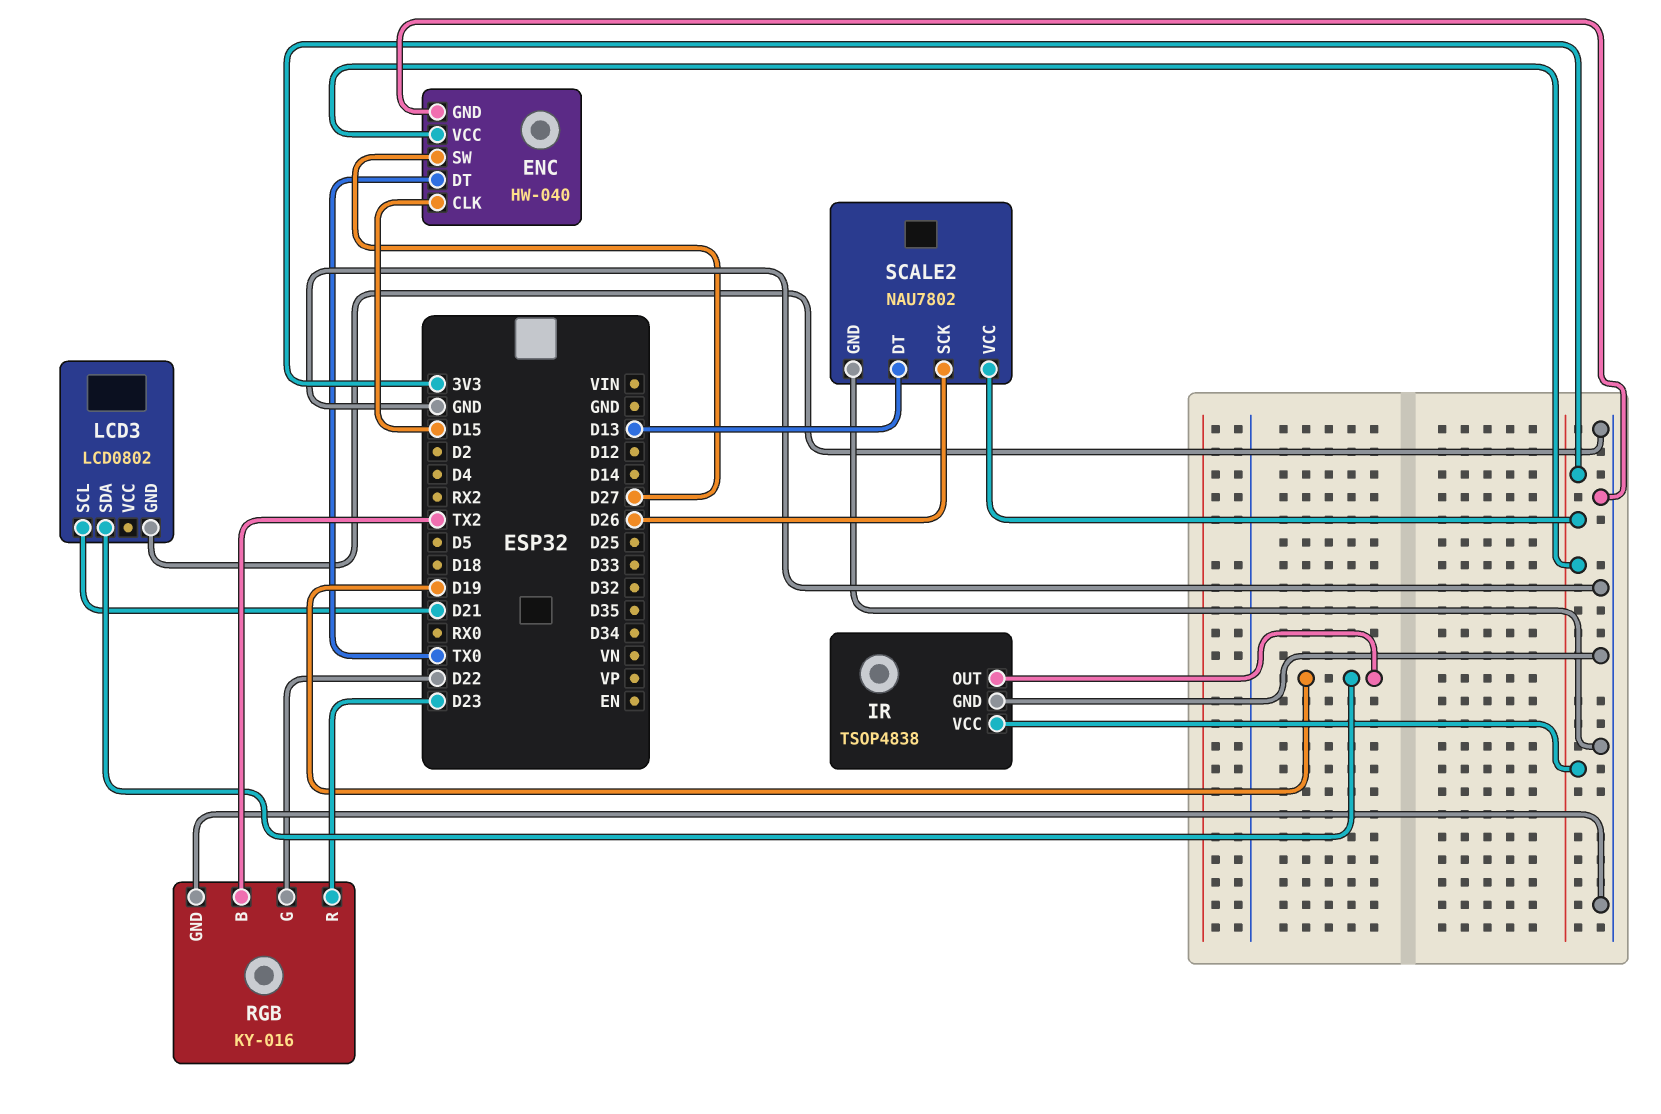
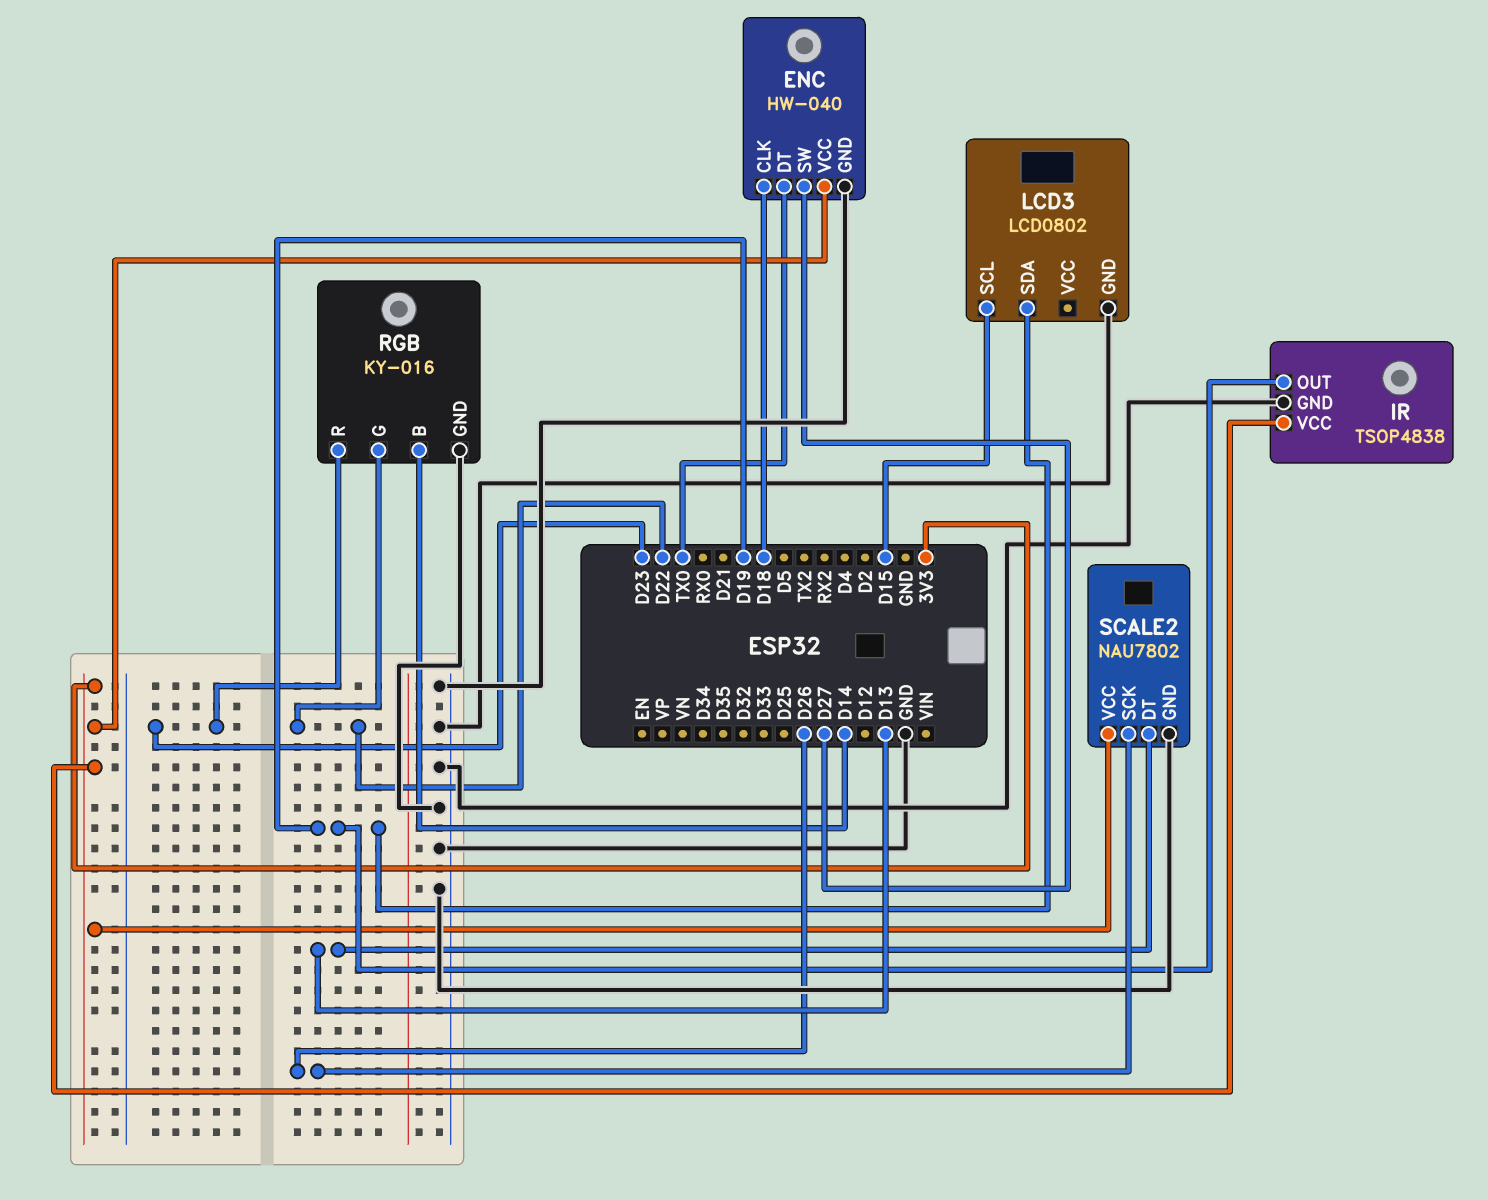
ENC pin CLK: D15 -> D18
LCD3 pin SCL: D21 -> D15
RGB pin B: TX2 -> D14

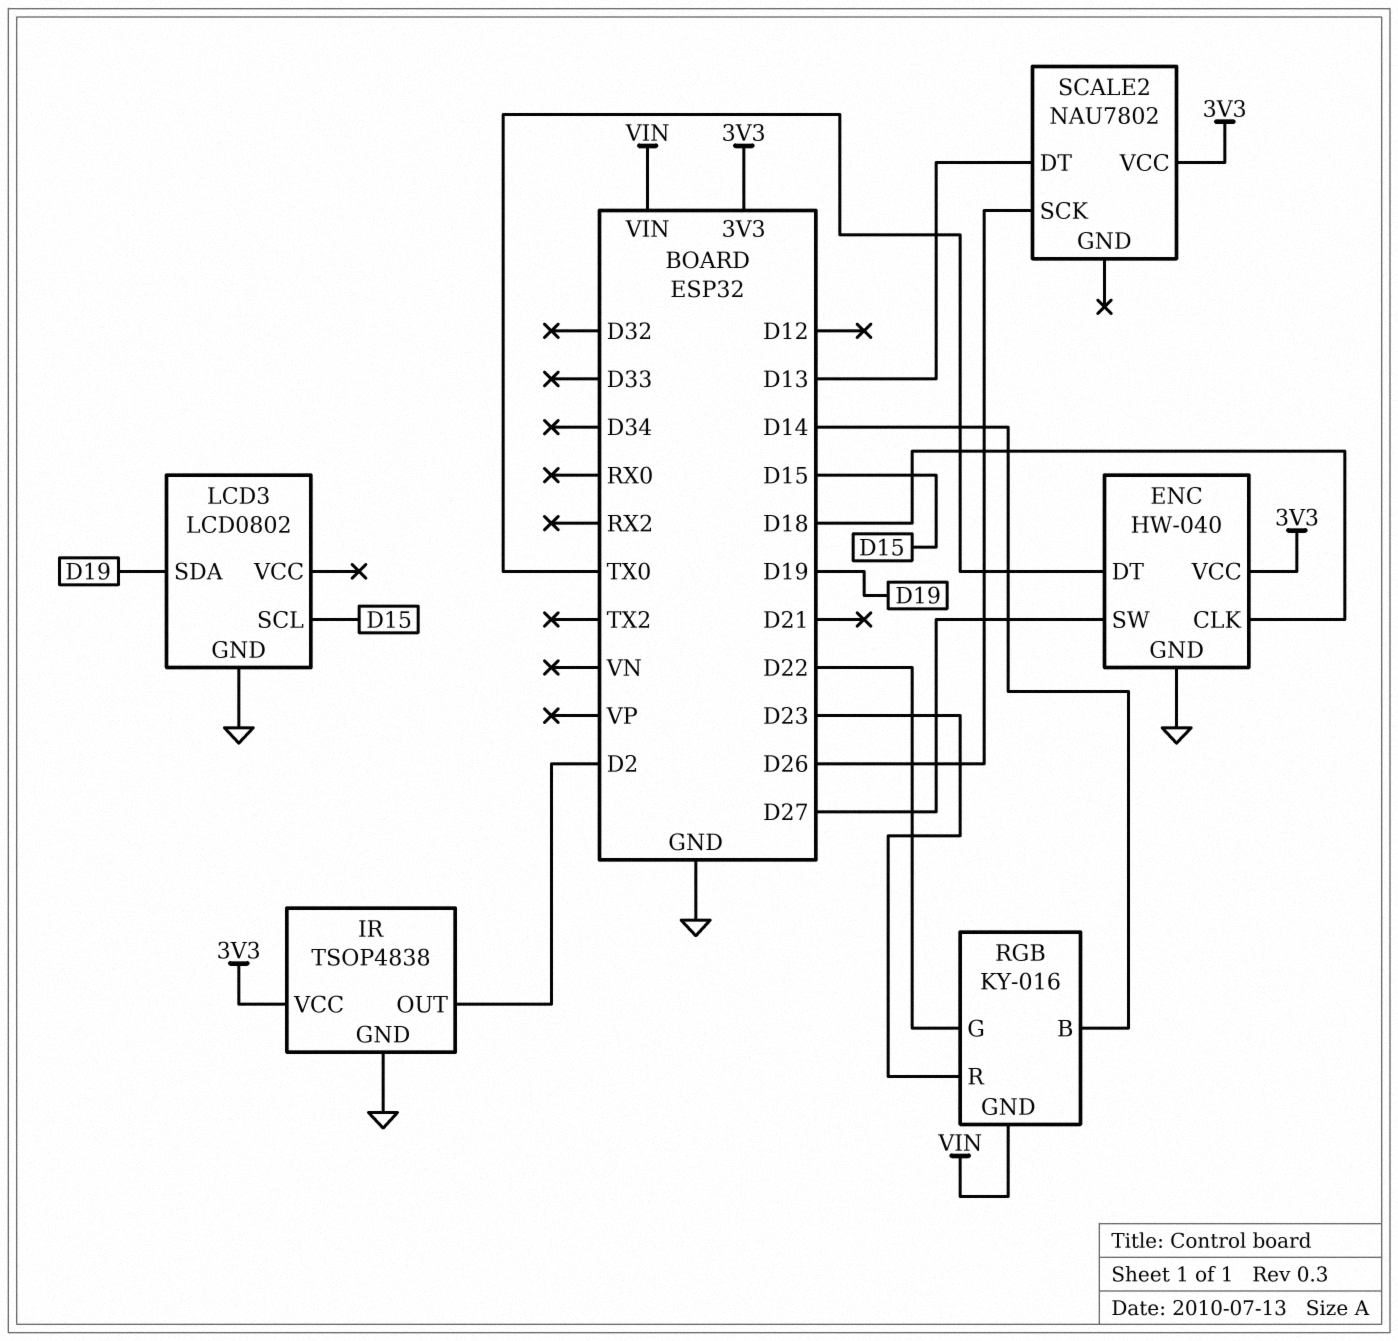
IR pin OUT: D19 -> D2
RGB pin GND: GND -> VIN
SCALE2 pin GND: GND -> none

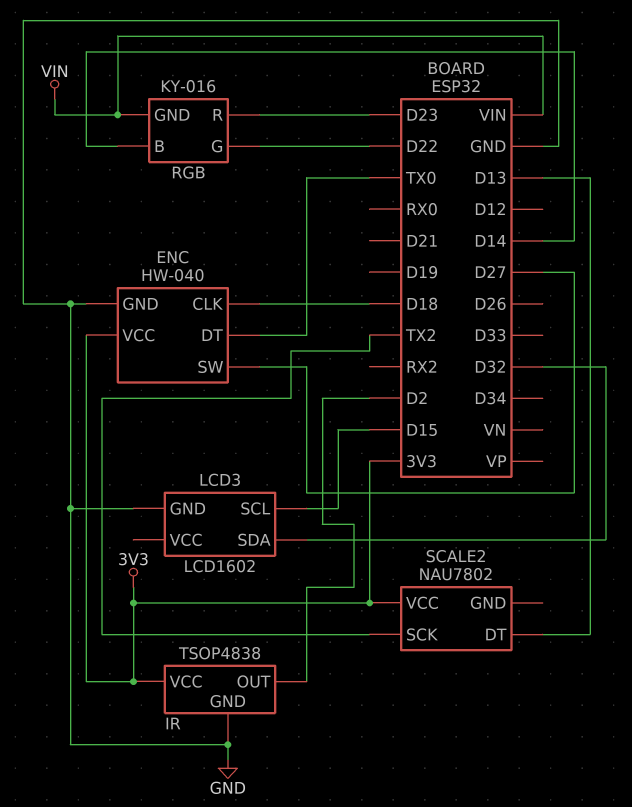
LCD3: LCD0802 -> LCD1602
LCD3 pin SDA: D19 -> D32
SCALE2 pin SCK: D26 -> TX2

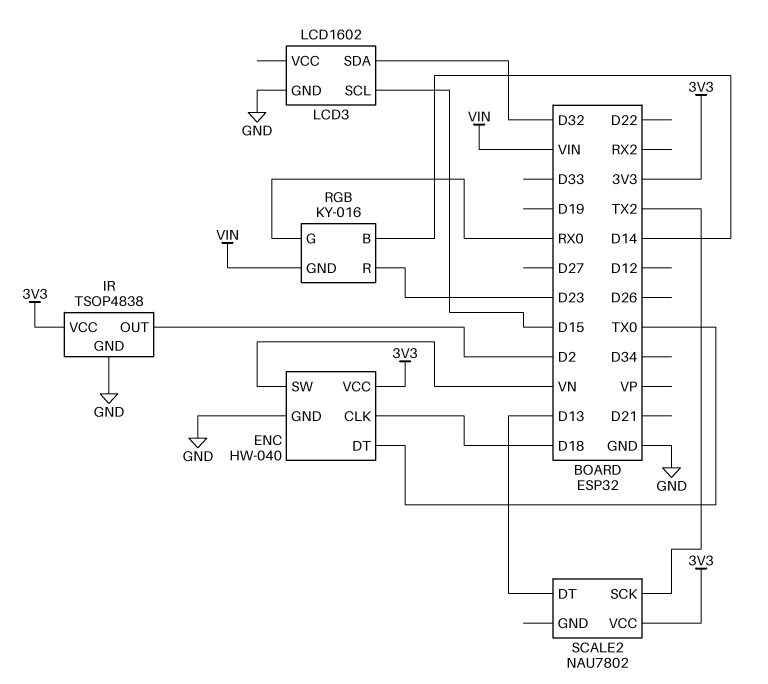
ENC pin SW: D27 -> VN
RGB pin G: D22 -> RX0

